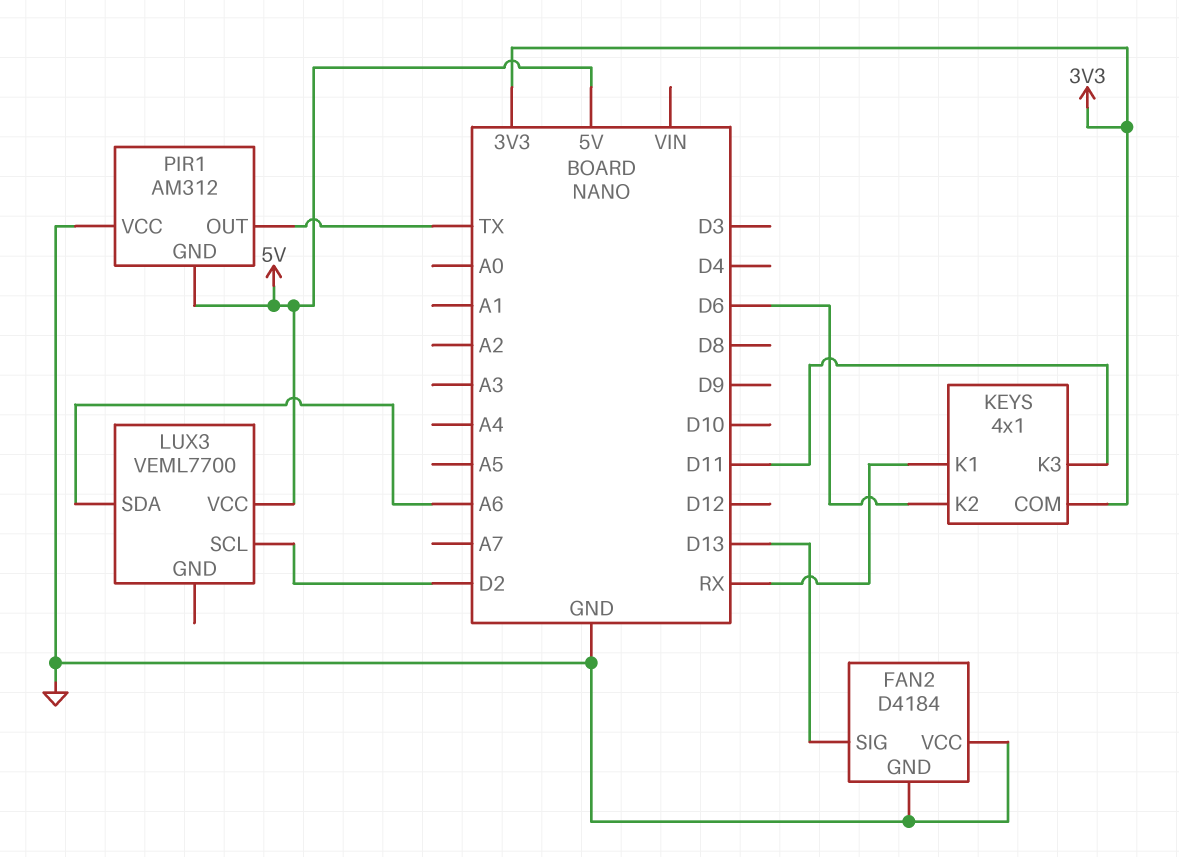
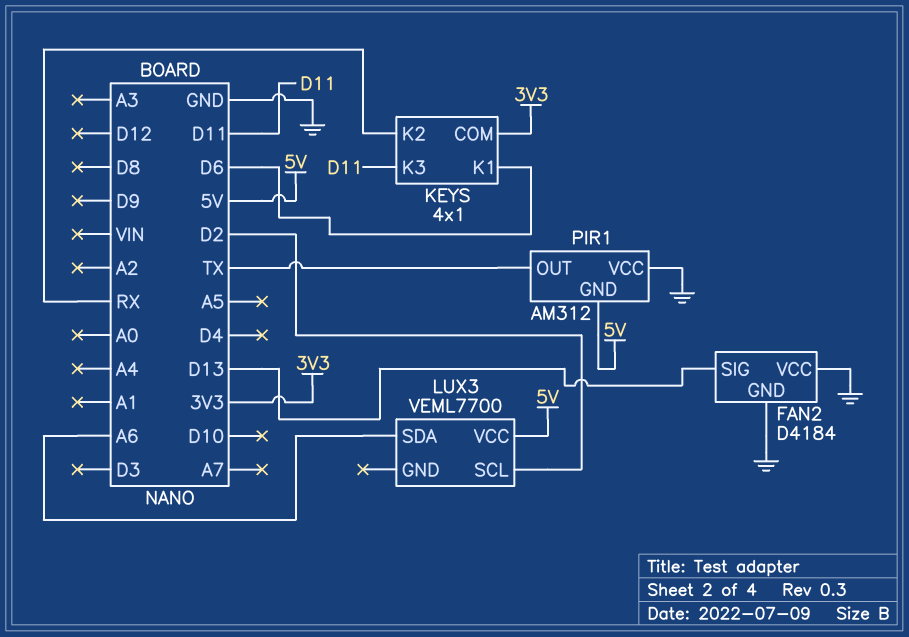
KEYS pin K1: RX -> D6
KEYS pin K2: D6 -> RX

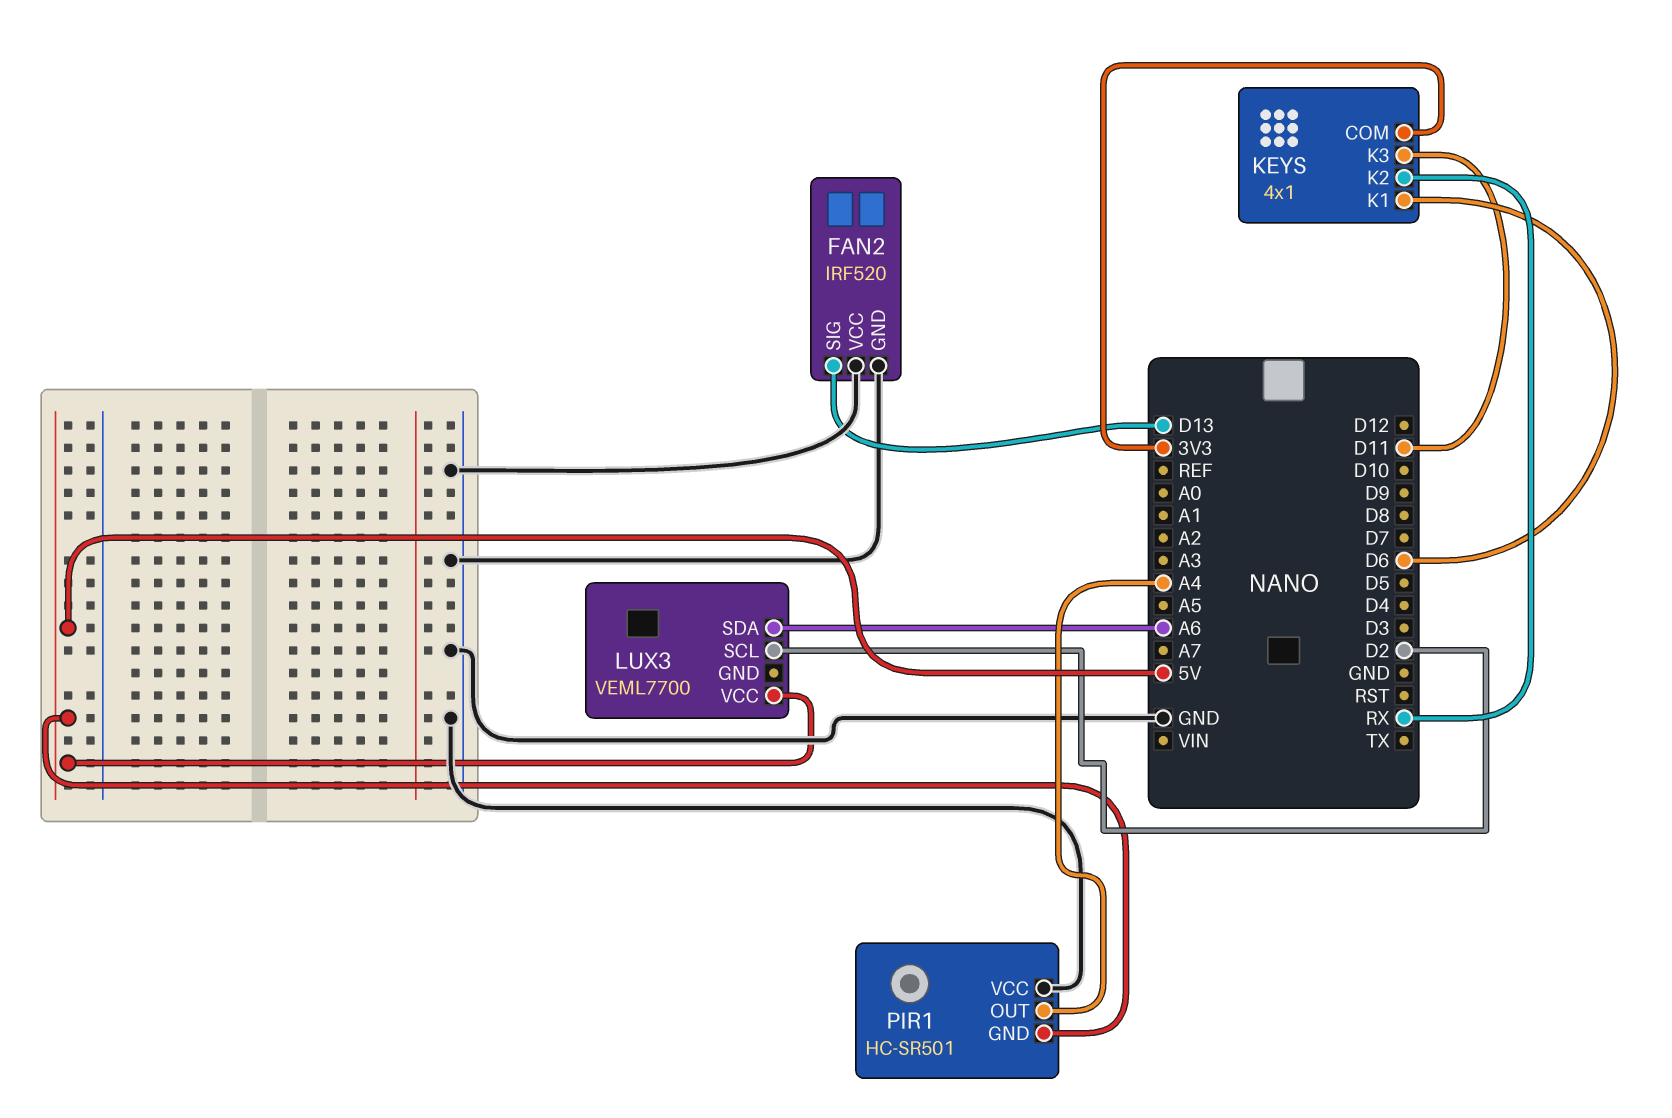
FAN2: D4184 -> IRF520
PIR1: AM312 -> HC-SR501
PIR1 pin OUT: TX -> A4

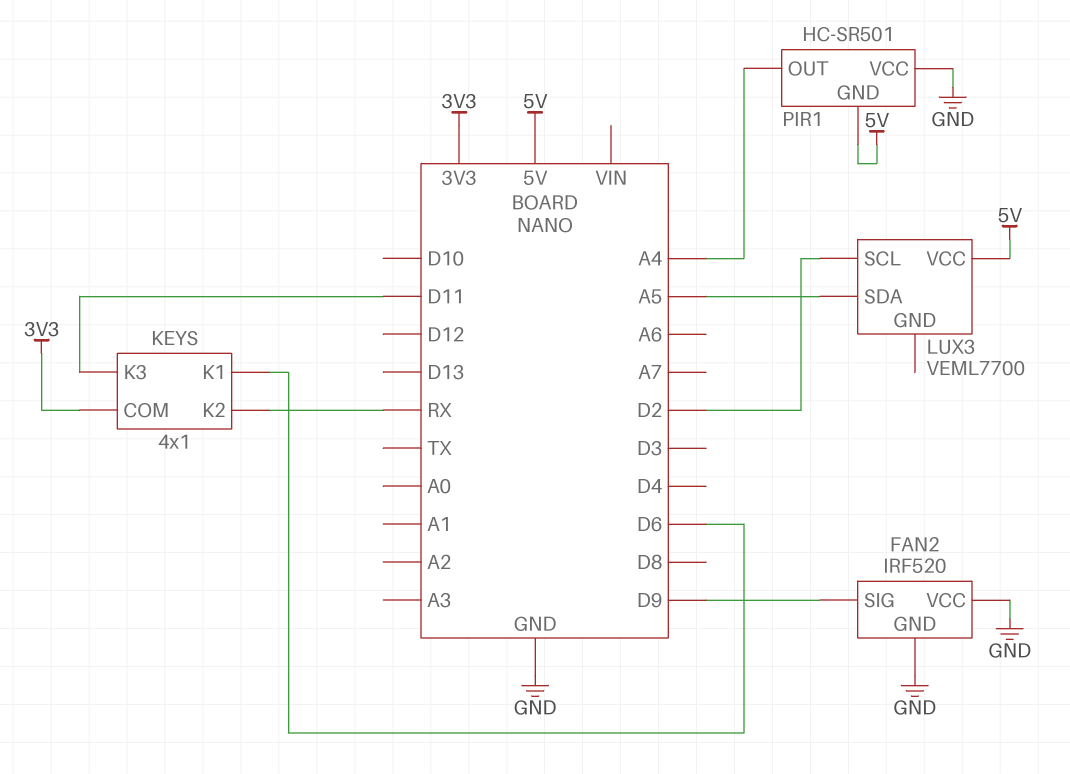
FAN2 pin SIG: D13 -> D9
LUX3 pin SDA: A6 -> A5

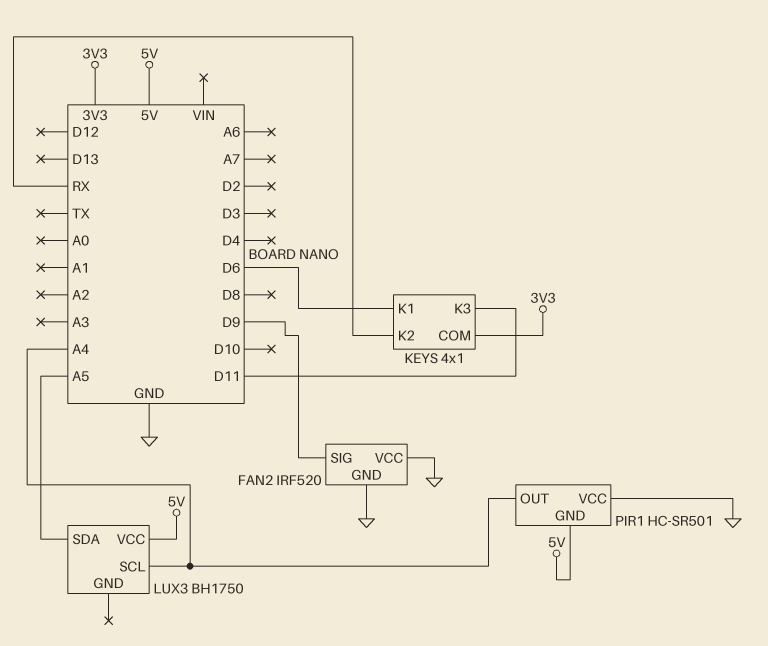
LUX3: VEML7700 -> BH1750
LUX3 pin SCL: D2 -> A4

